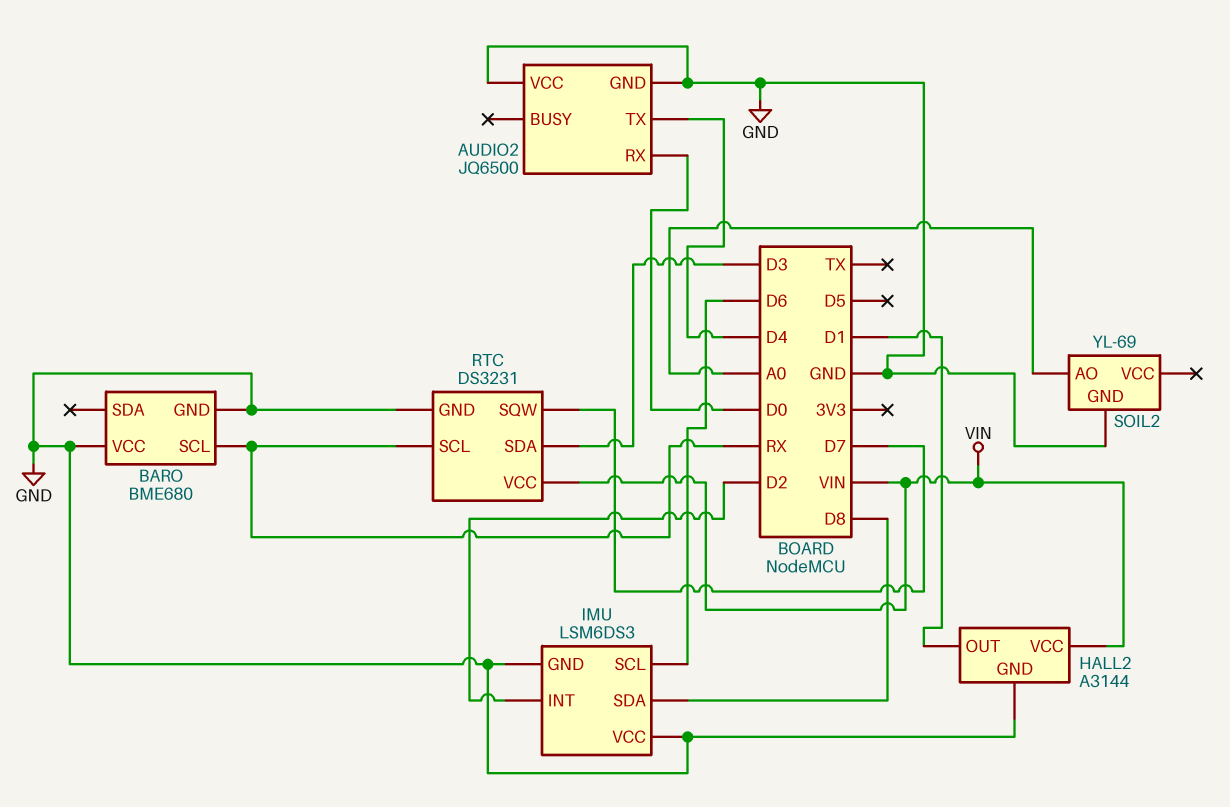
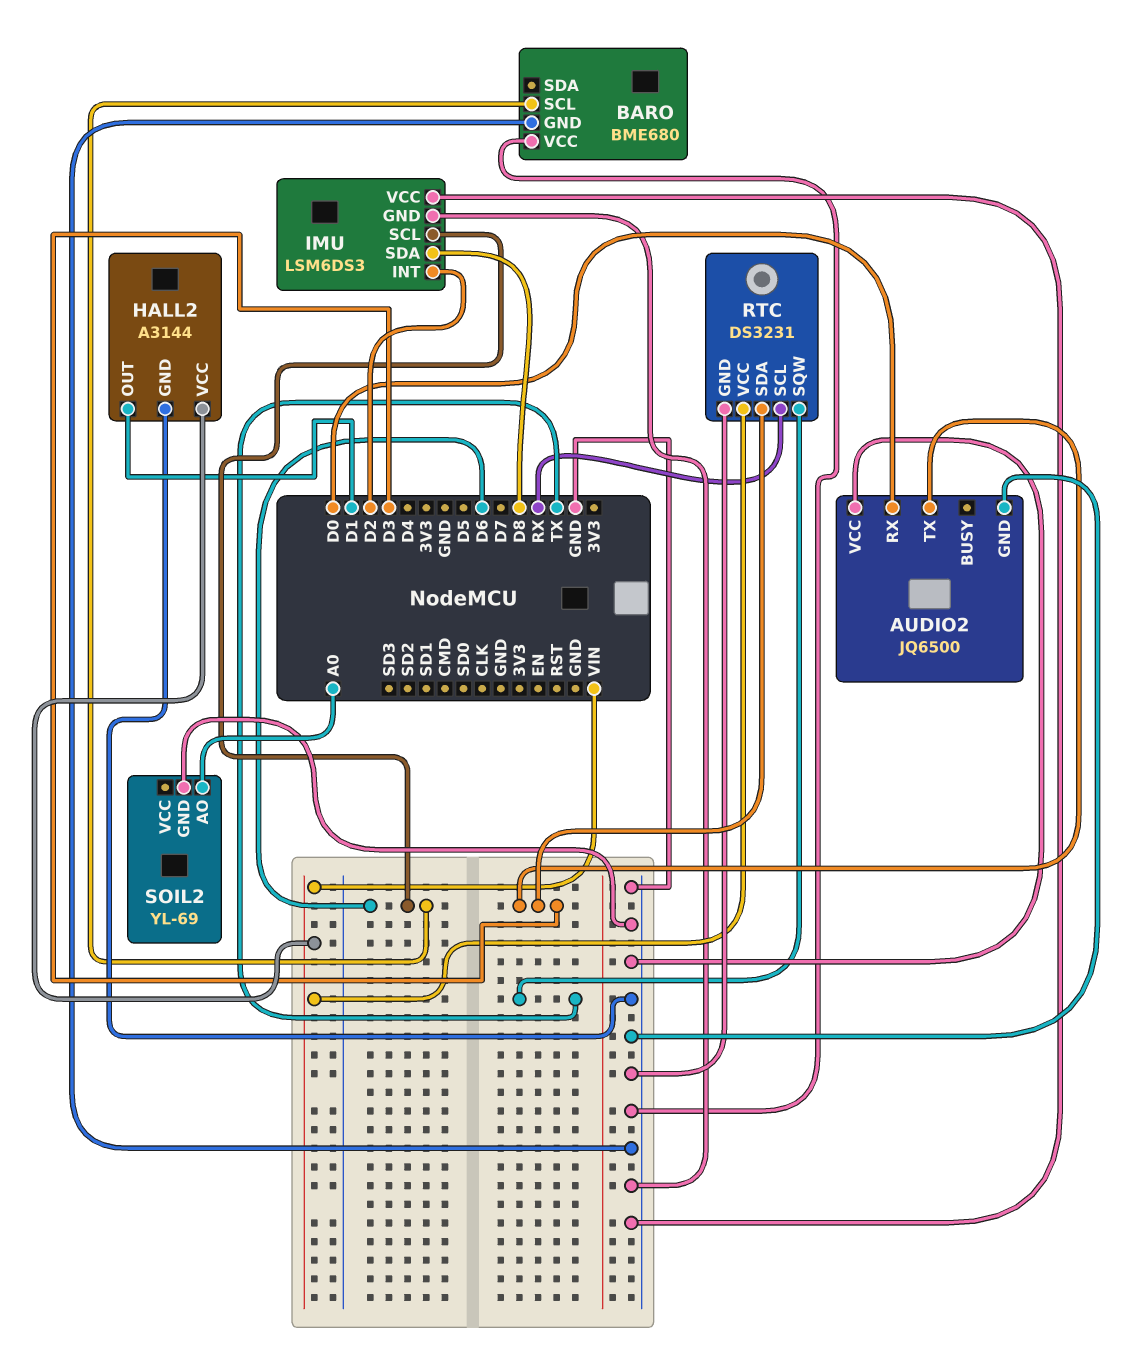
AUDIO2 pin TX: D4 -> D3
BARO pin SCL: RX -> D6
RTC pin SQW: D7 -> TX

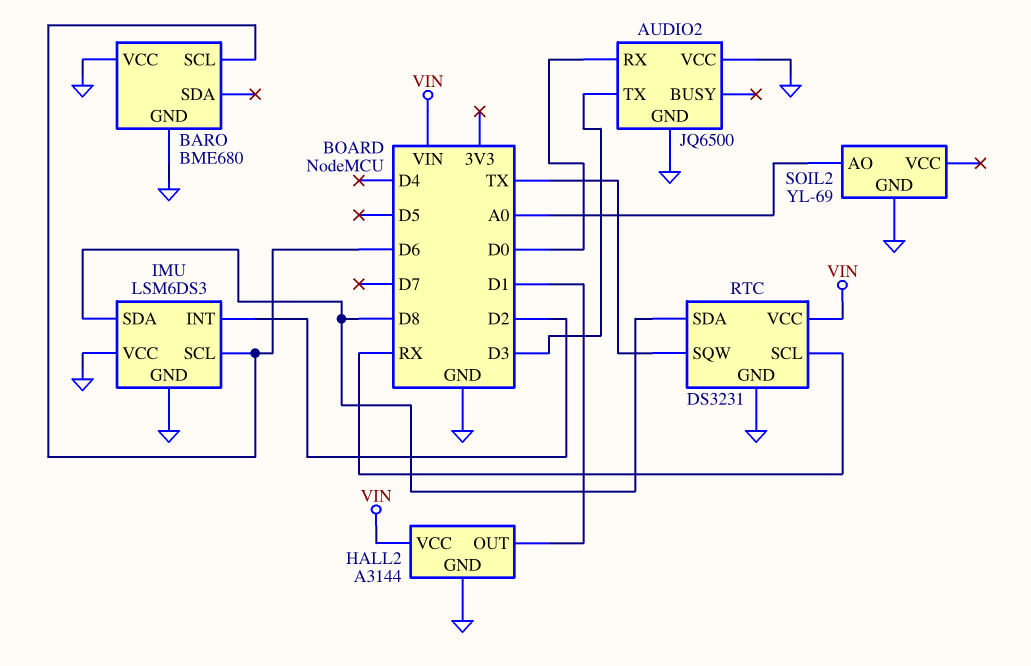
RTC pin SDA: D3 -> D8

